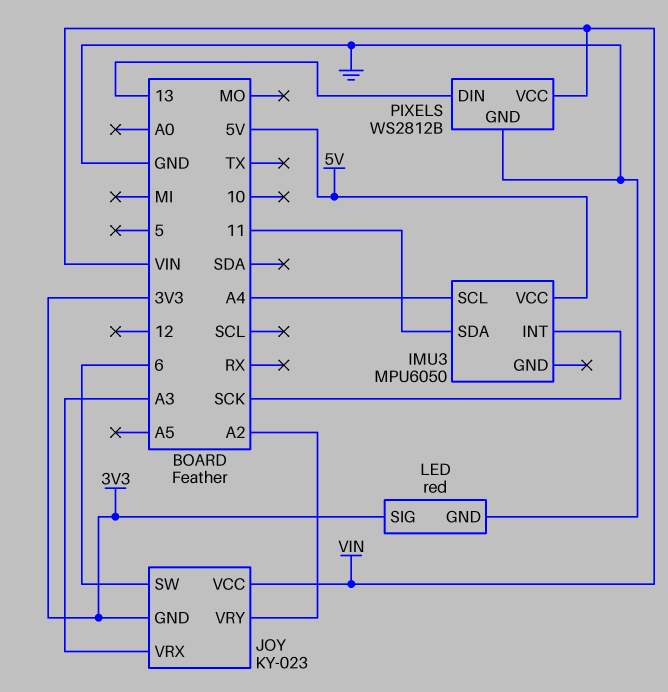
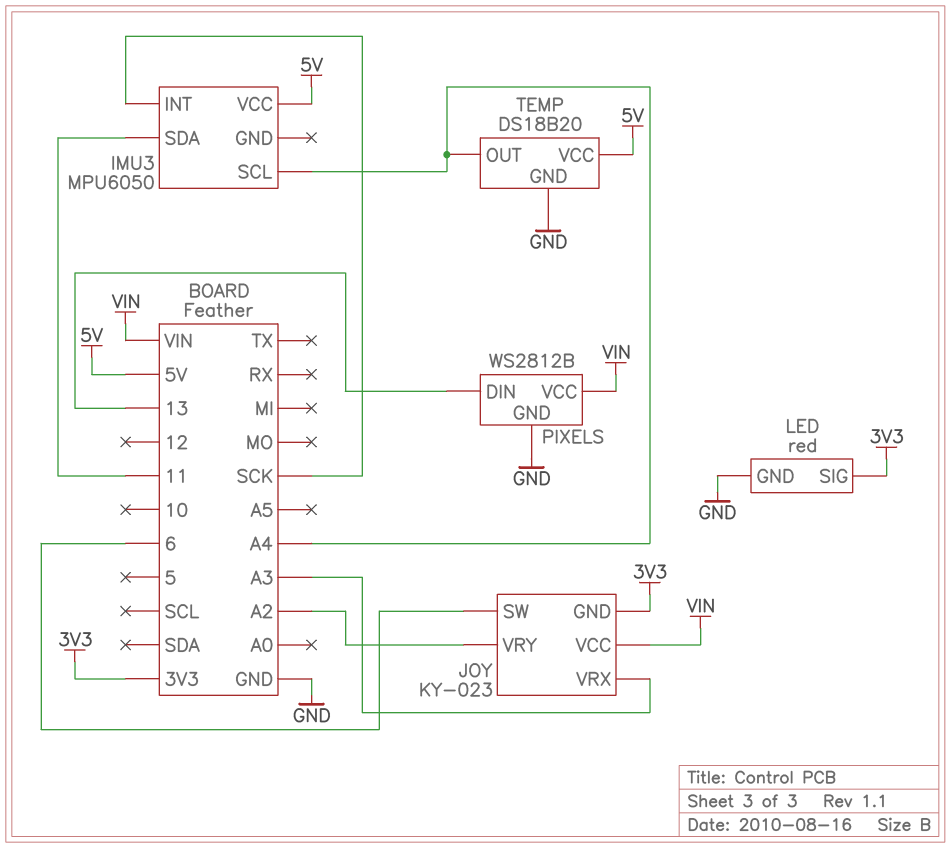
TEMP: none -> DS18B20
TEMP pin GND: none -> GND
TEMP pin OUT: none -> A4
TEMP pin VCC: none -> 5V

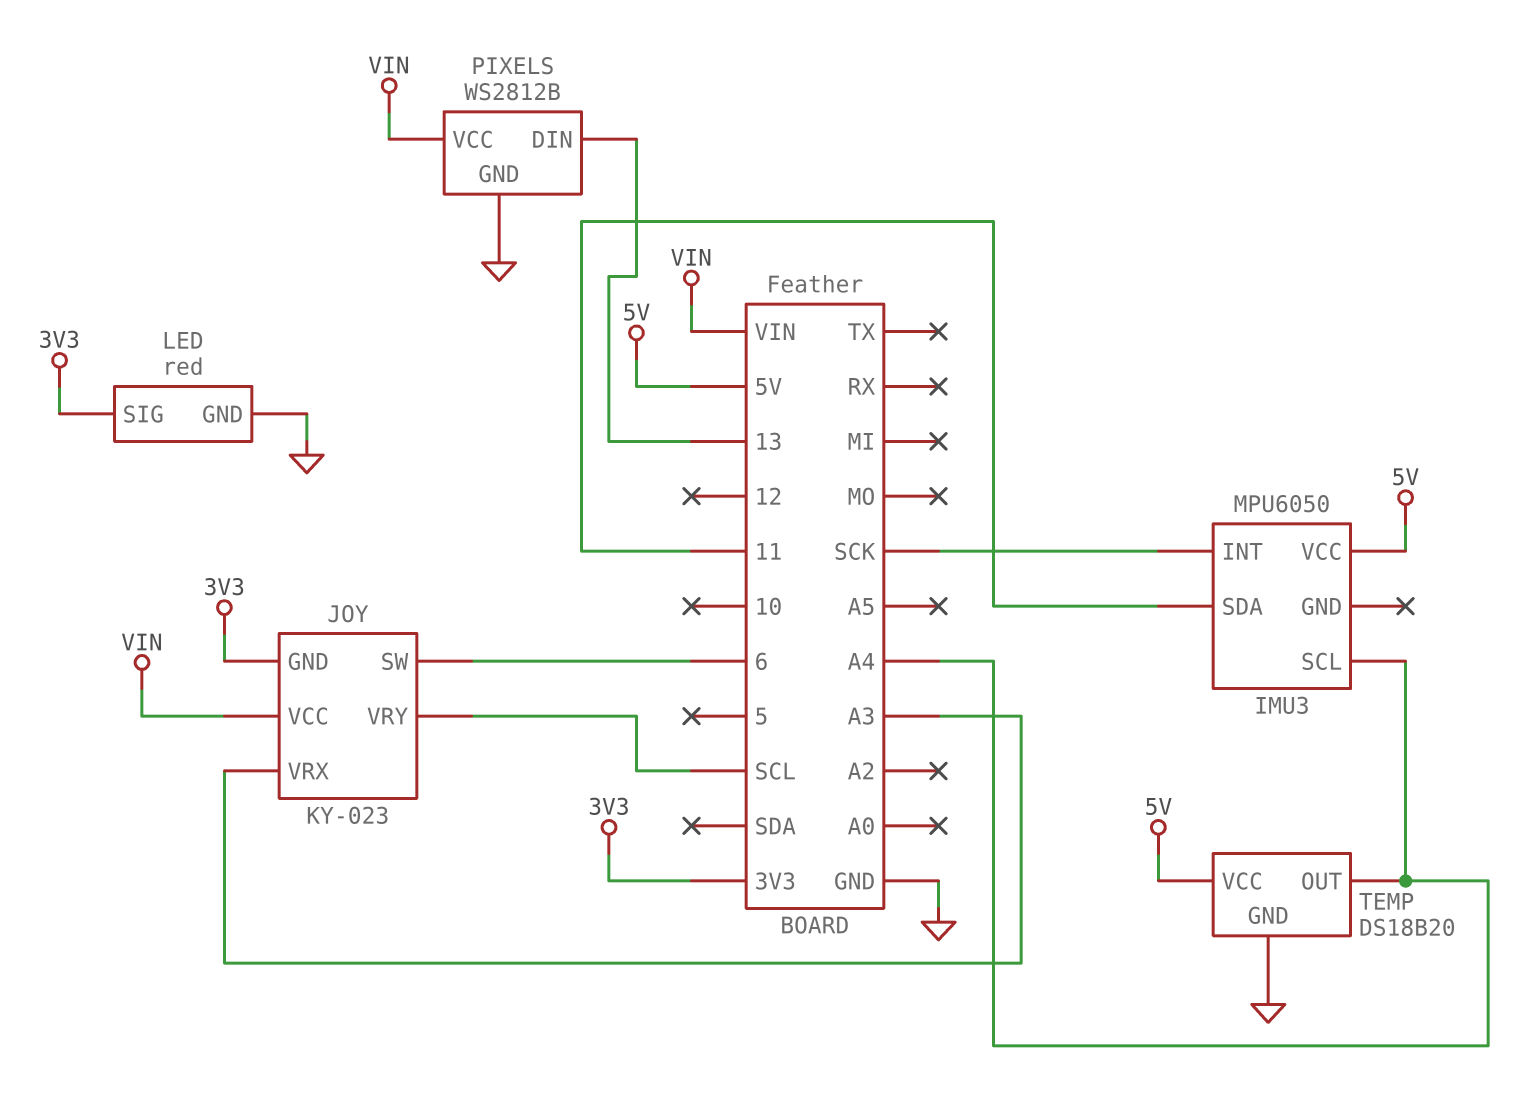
JOY pin VRY: A2 -> SCL

